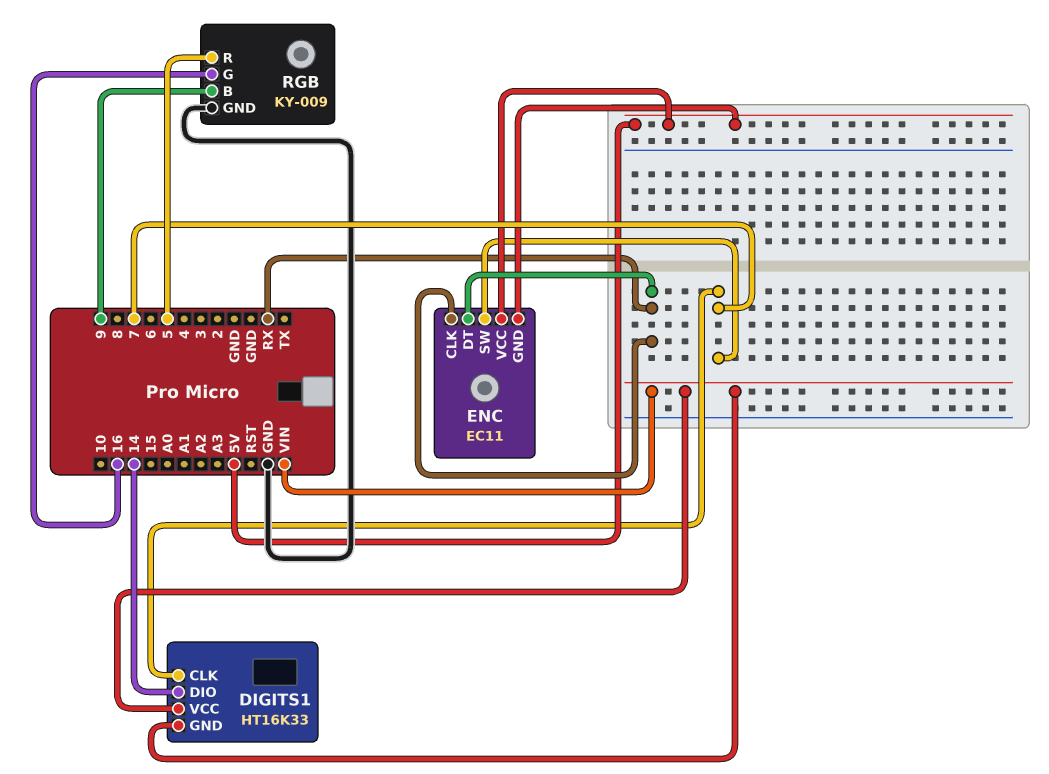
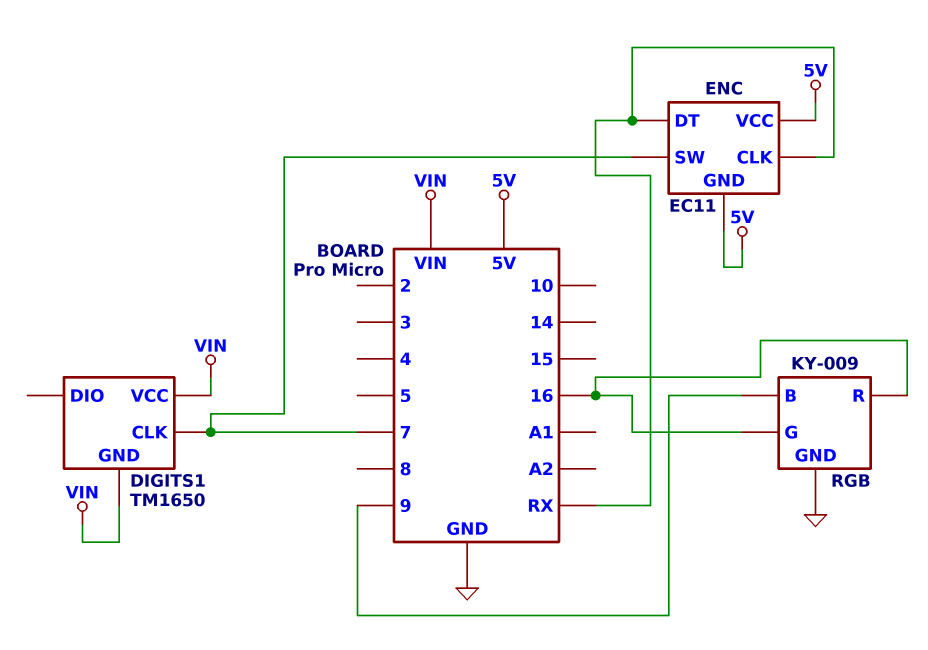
DIGITS1: HT16K33 -> TM1650
DIGITS1 pin DIO: 14 -> none
RGB pin R: 5 -> 16

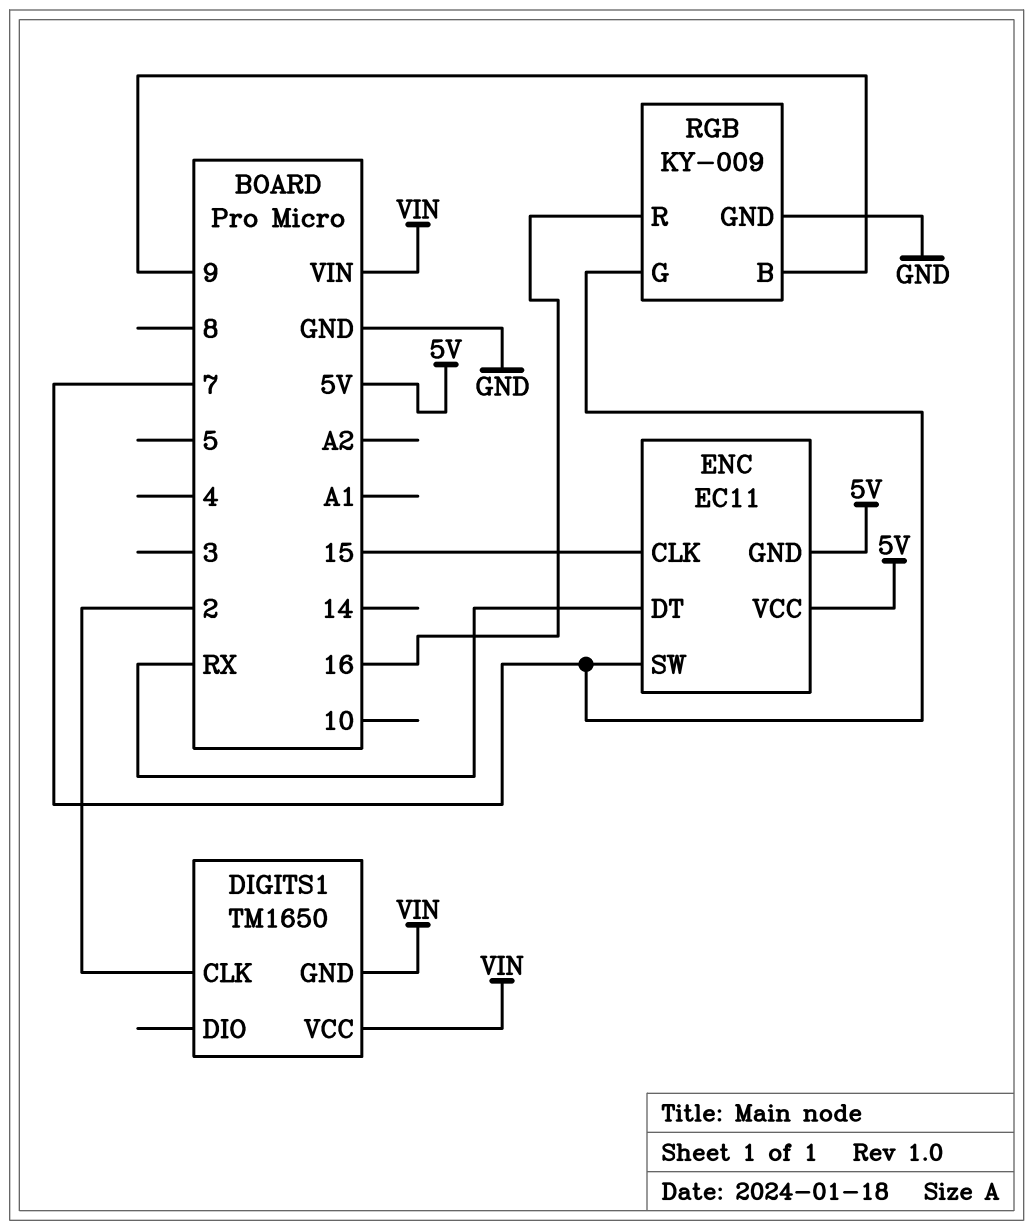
DIGITS1 pin CLK: 7 -> 2
ENC pin CLK: RX -> 15
RGB pin G: 16 -> 7

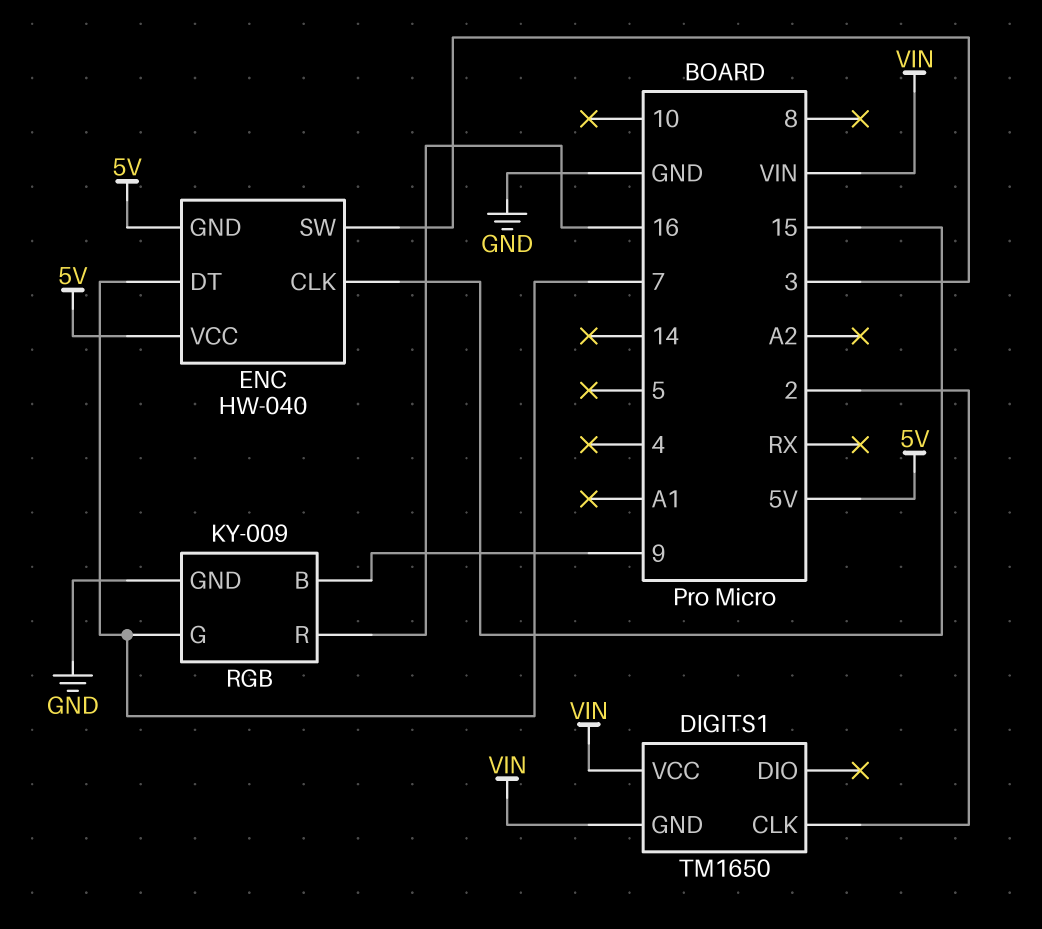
ENC: EC11 -> HW-040
ENC pin DT: RX -> 7
ENC pin SW: 7 -> 3

